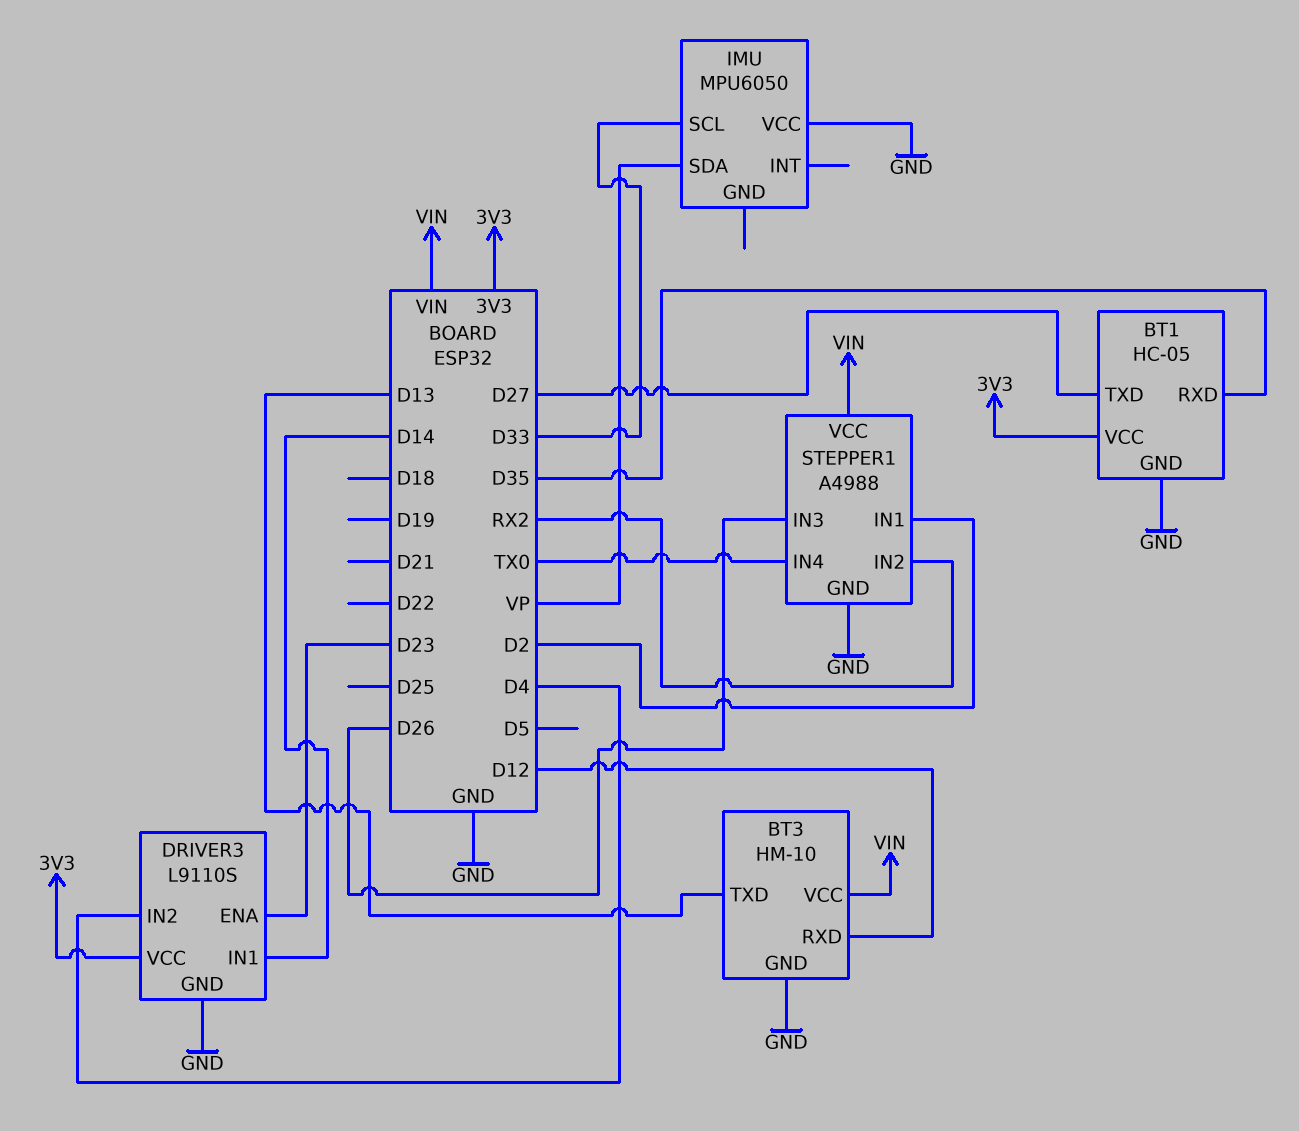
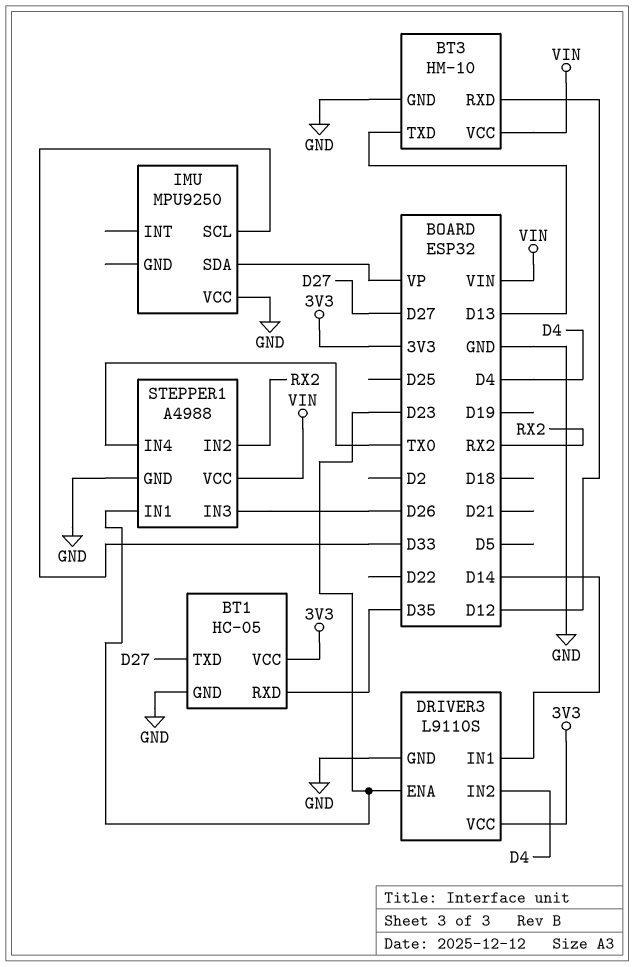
IMU: MPU6050 -> MPU9250
STEPPER1 pin IN1: D2 -> D23

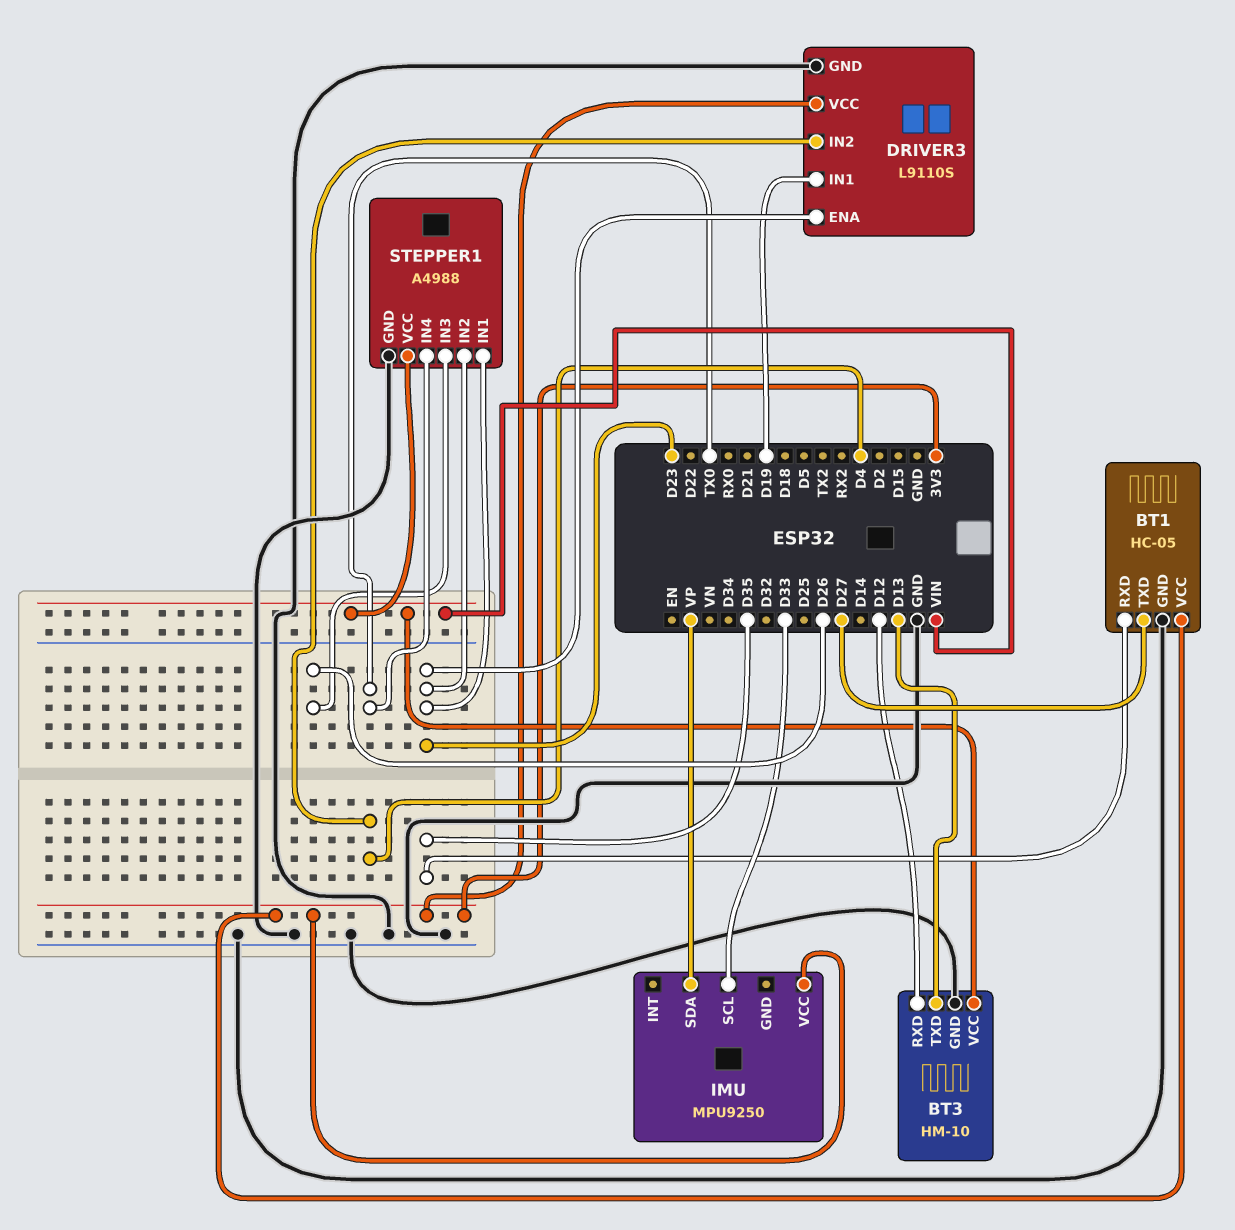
DRIVER3 pin IN1: D14 -> D19
IMU pin VCC: GND -> 3V3
STEPPER1 pin IN2: RX2 -> D23

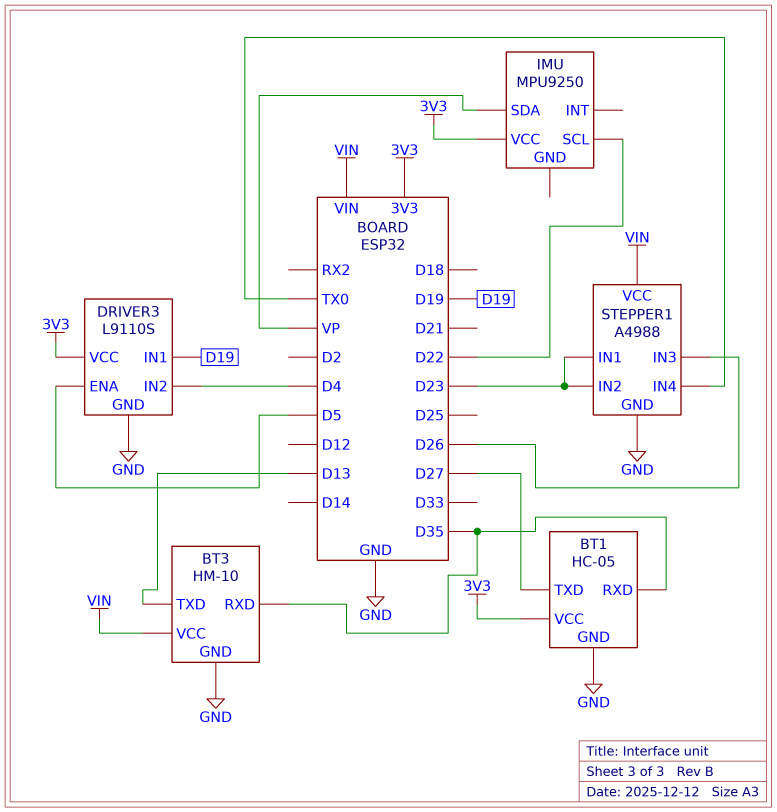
BT3 pin RXD: D12 -> D35
DRIVER3 pin ENA: D23 -> D5
IMU pin SCL: D33 -> D22

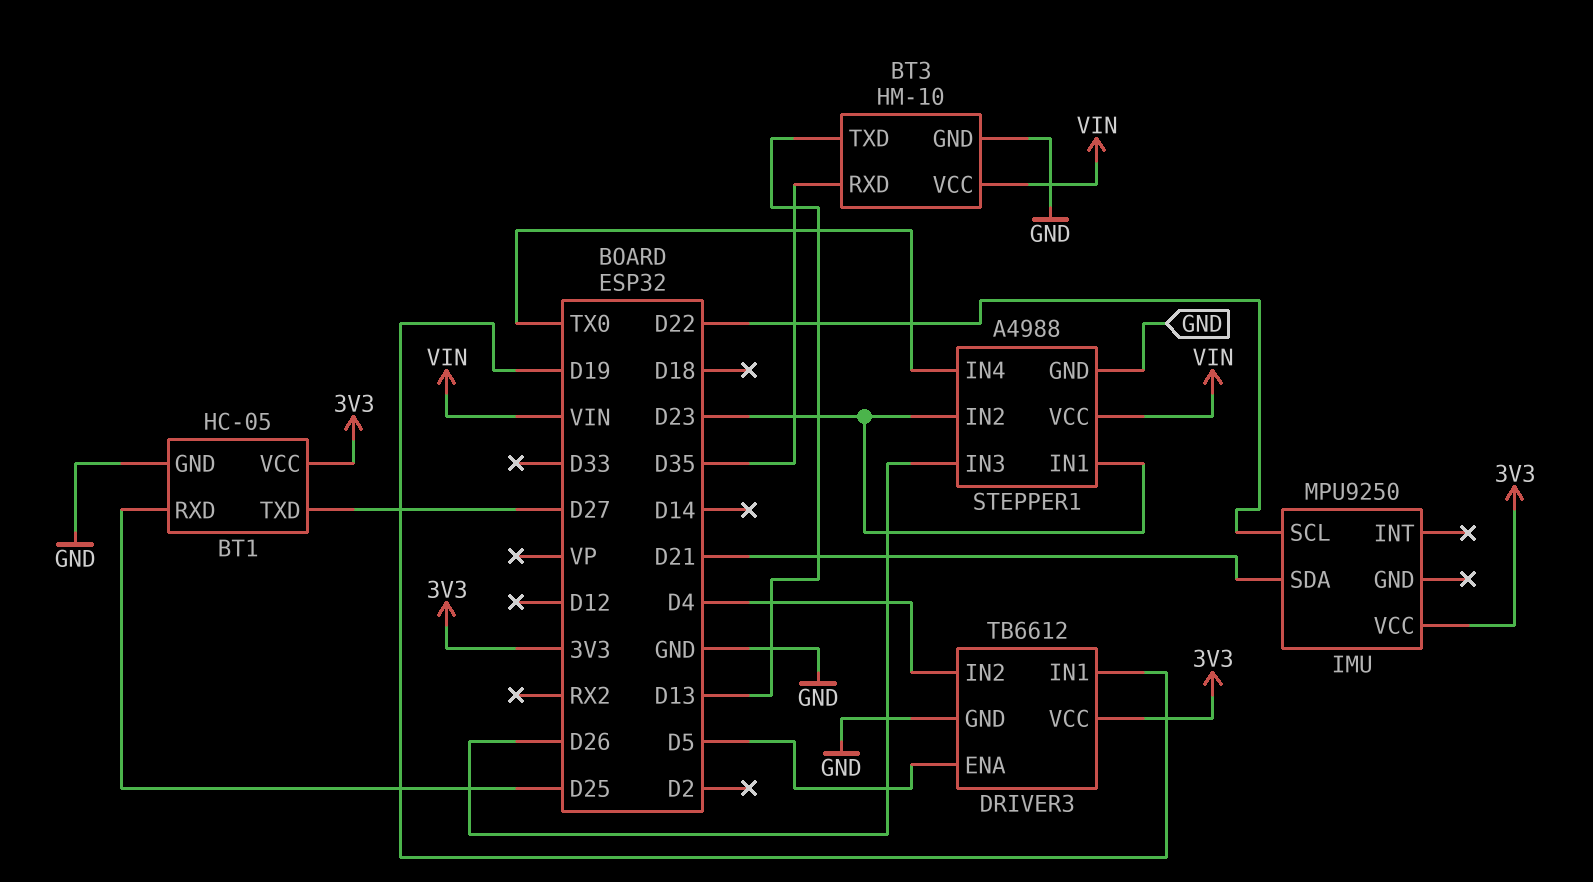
BT1 pin RXD: D35 -> D25
DRIVER3: L9110S -> TB6612
IMU pin SDA: VP -> D21

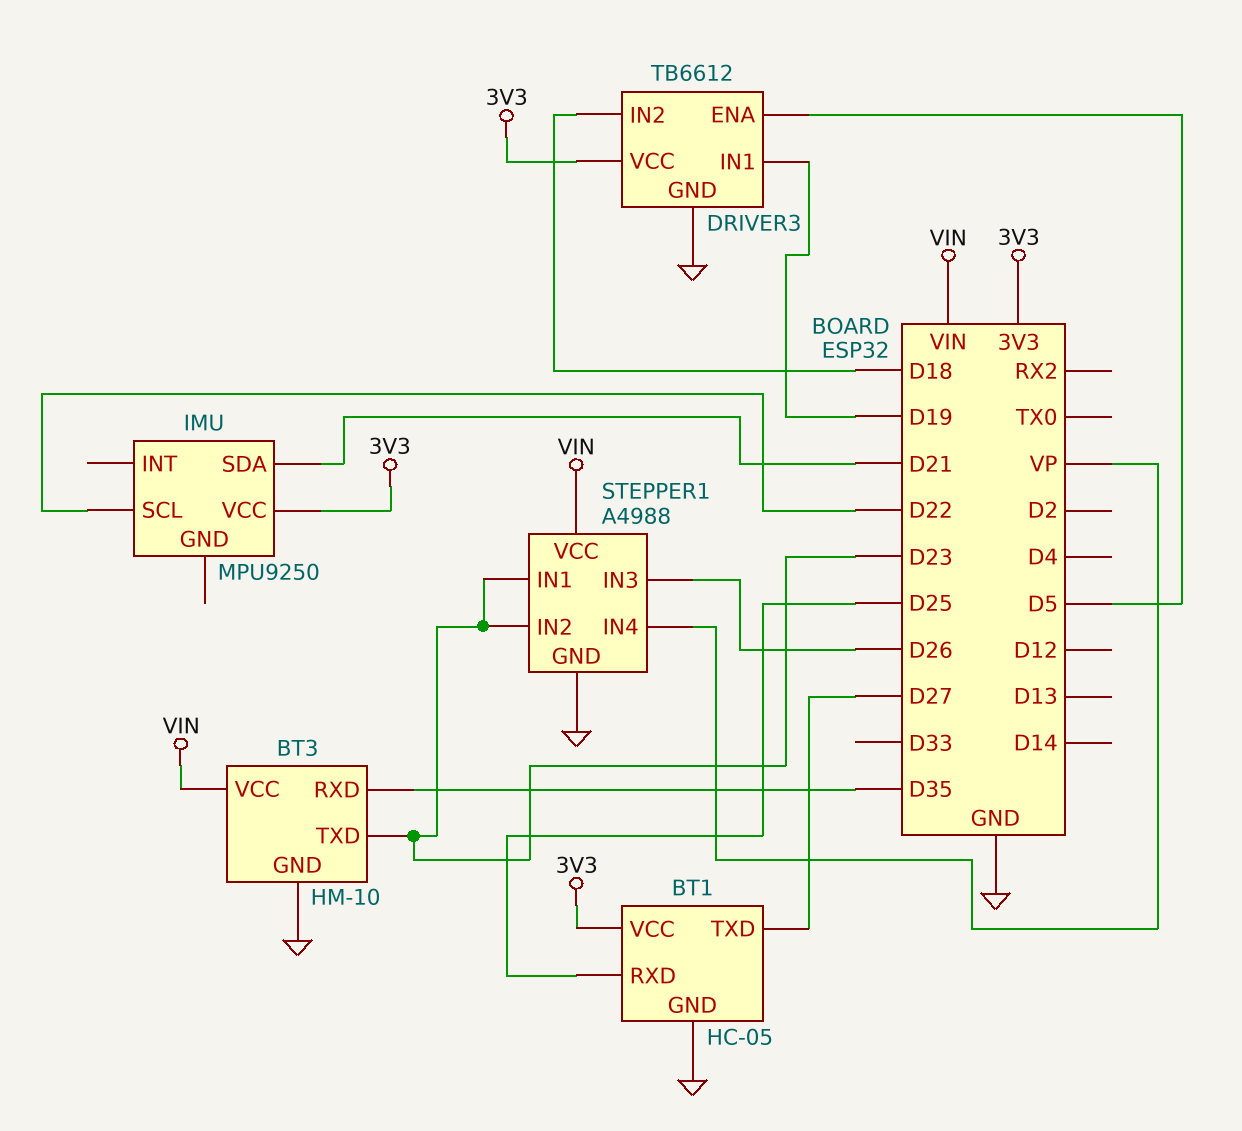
BT3 pin TXD: D13 -> D23
DRIVER3 pin IN2: D4 -> D18
STEPPER1 pin IN4: TX0 -> VP

